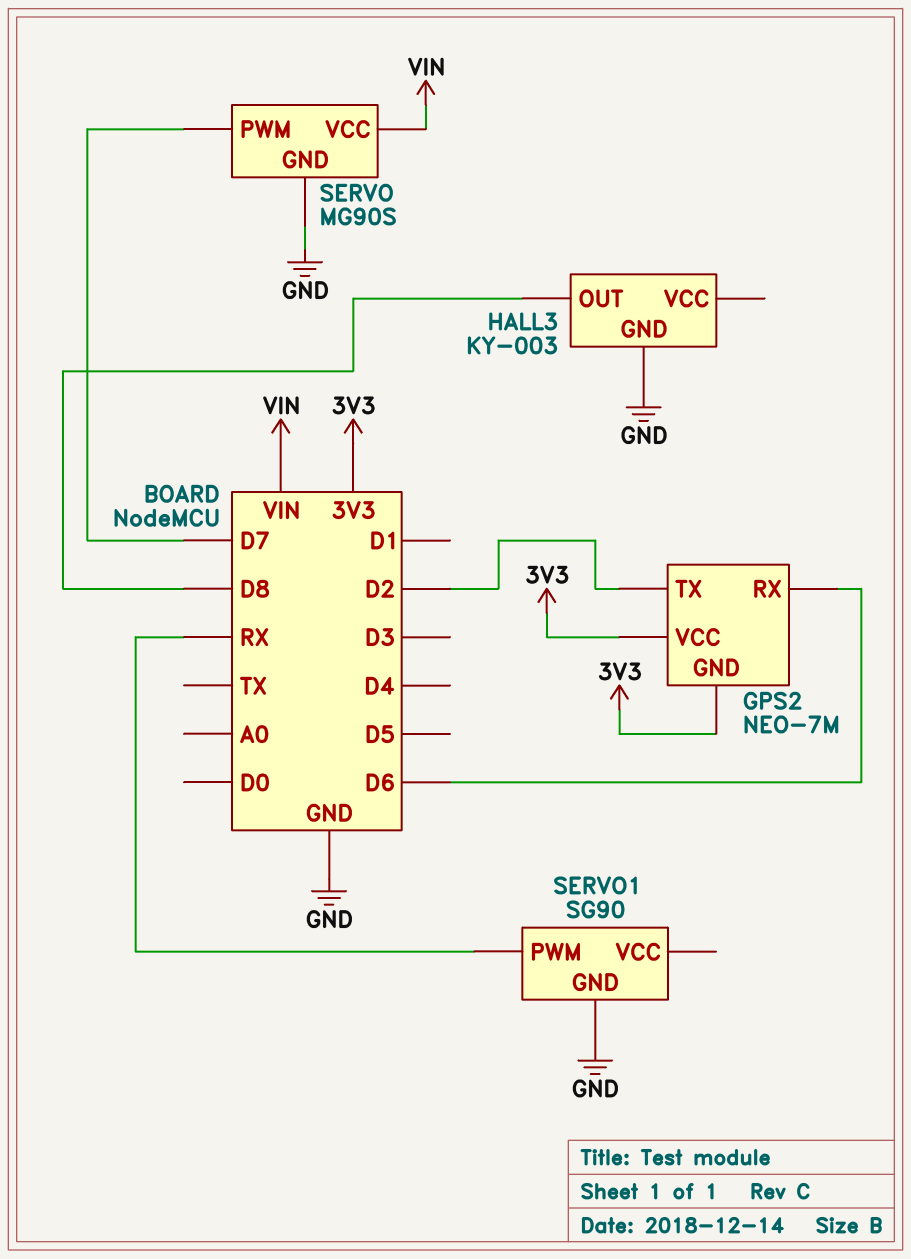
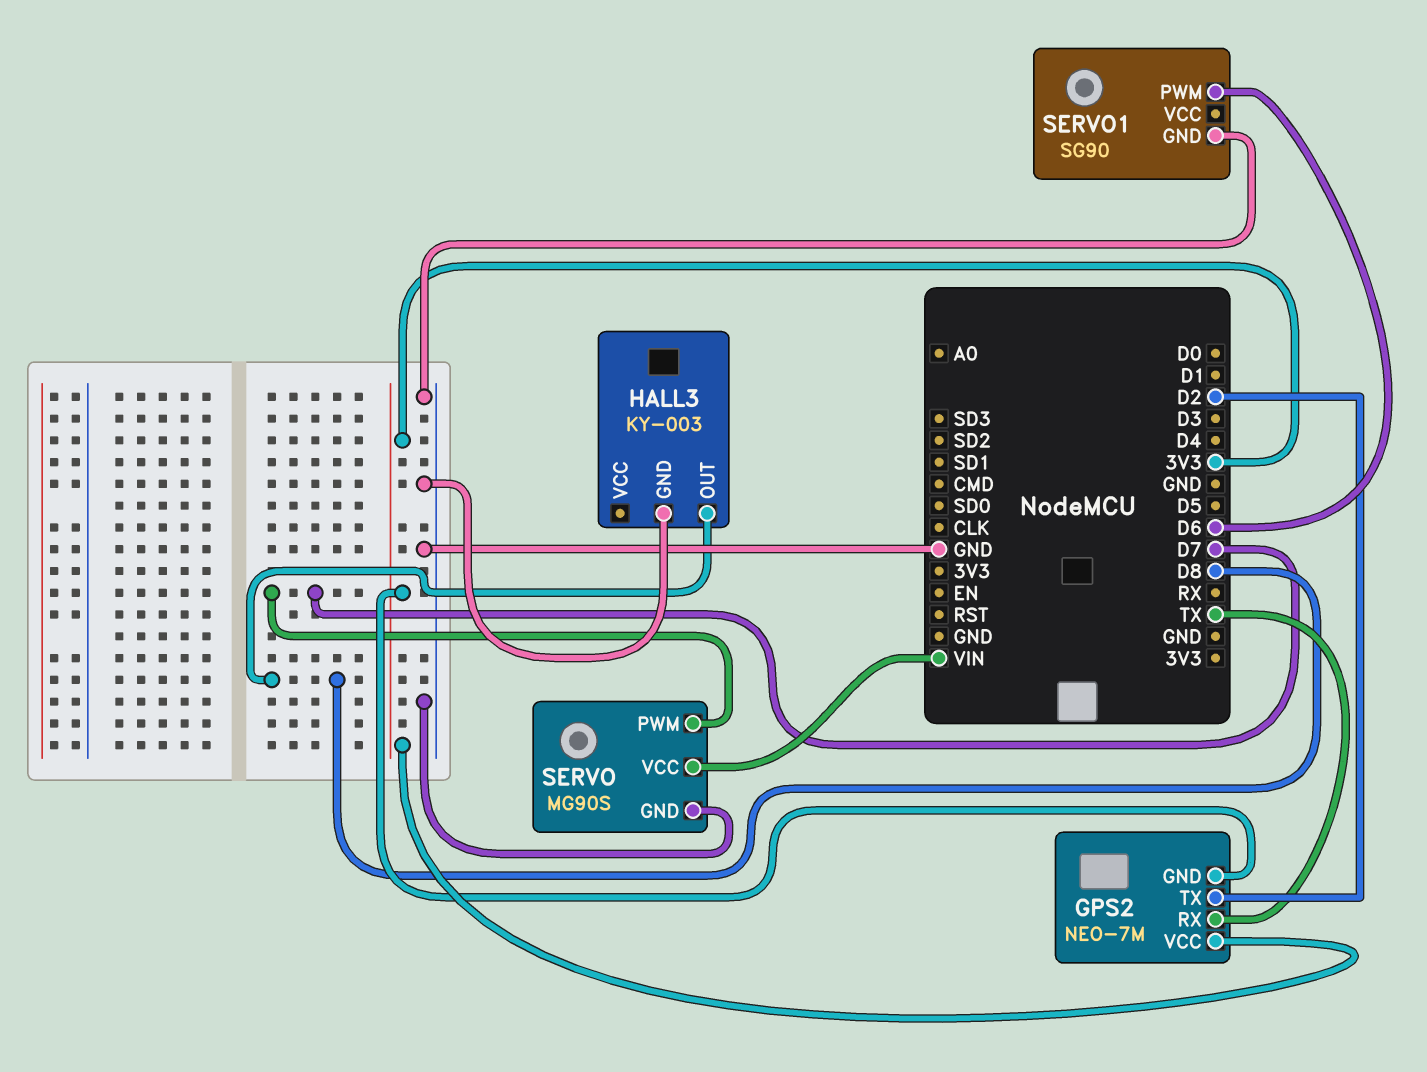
GPS2 pin RX: D6 -> TX
SERVO1 pin PWM: RX -> D6

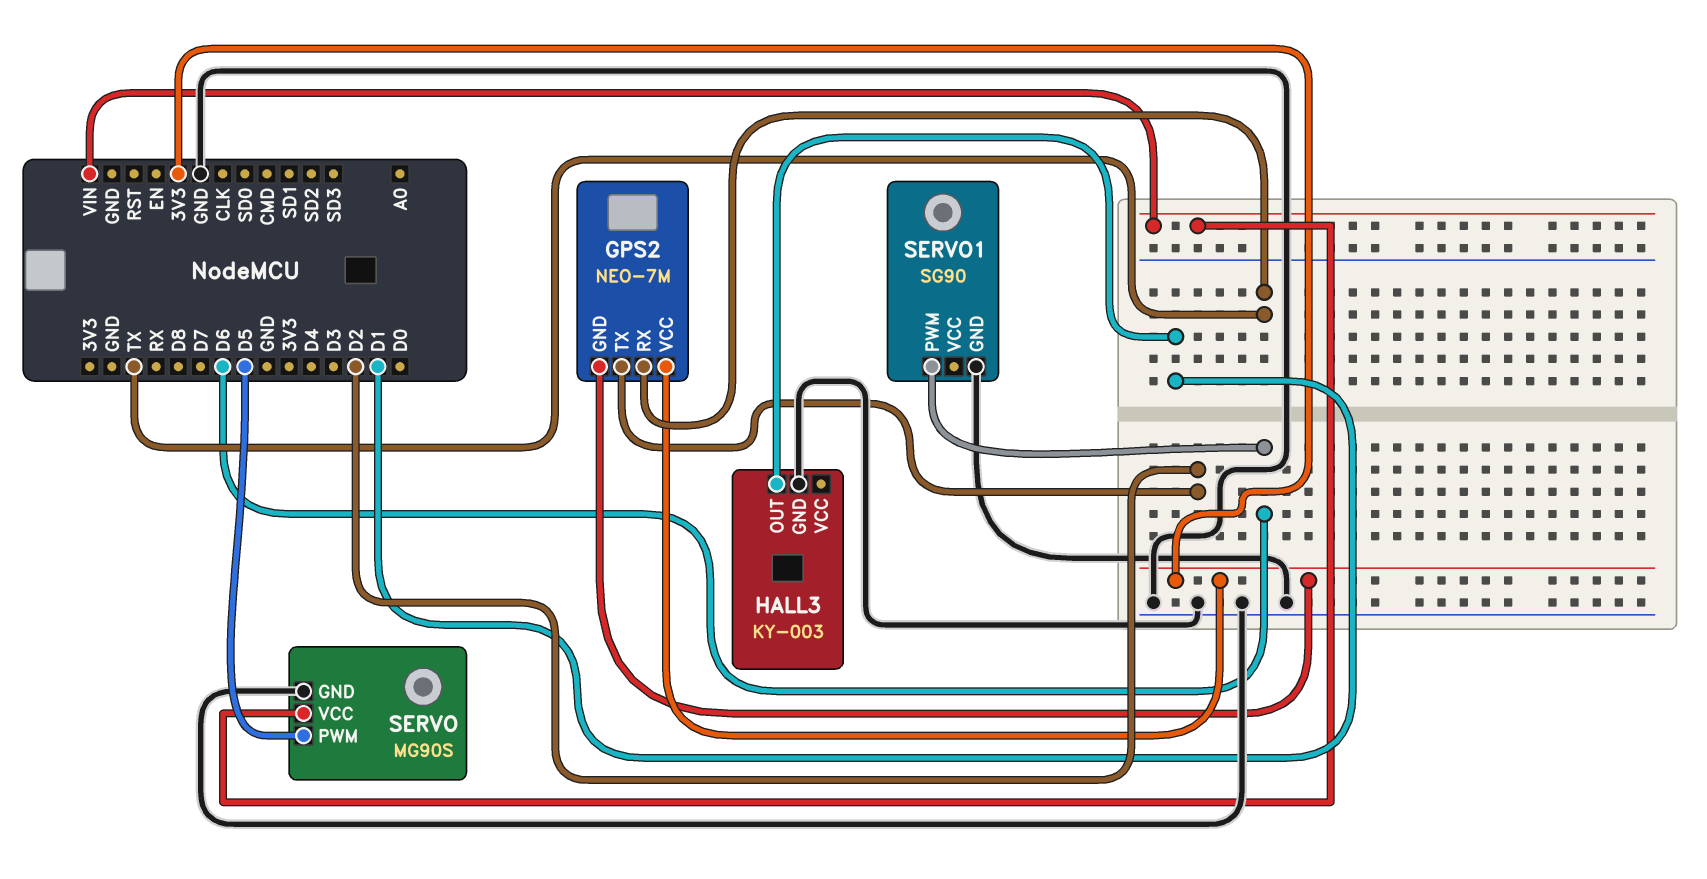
HALL3 pin OUT: D8 -> D1
SERVO pin PWM: D7 -> D5

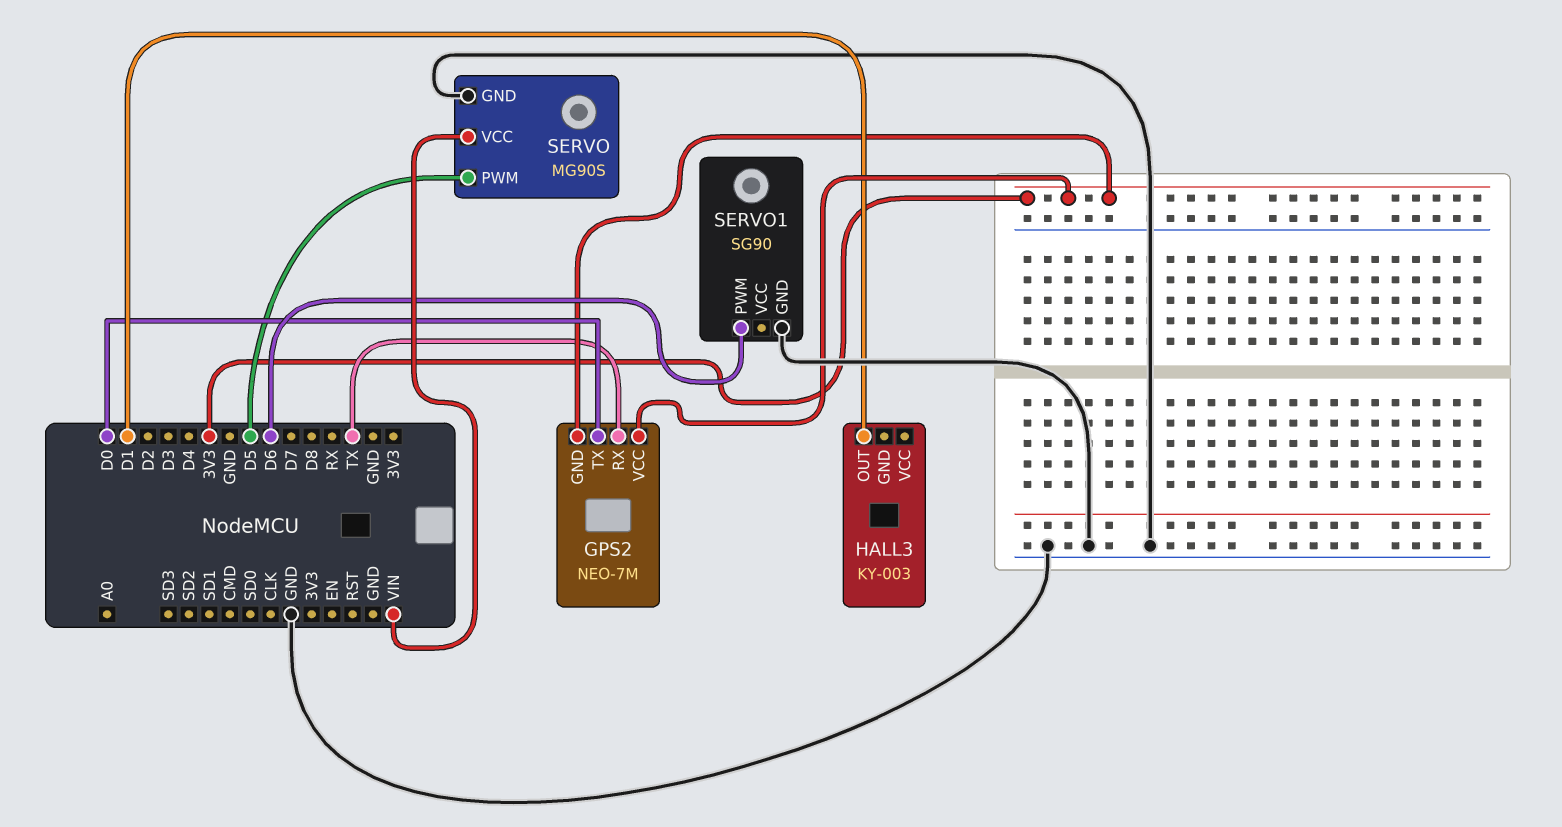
GPS2 pin TX: D2 -> D0
HALL3 pin GND: GND -> none

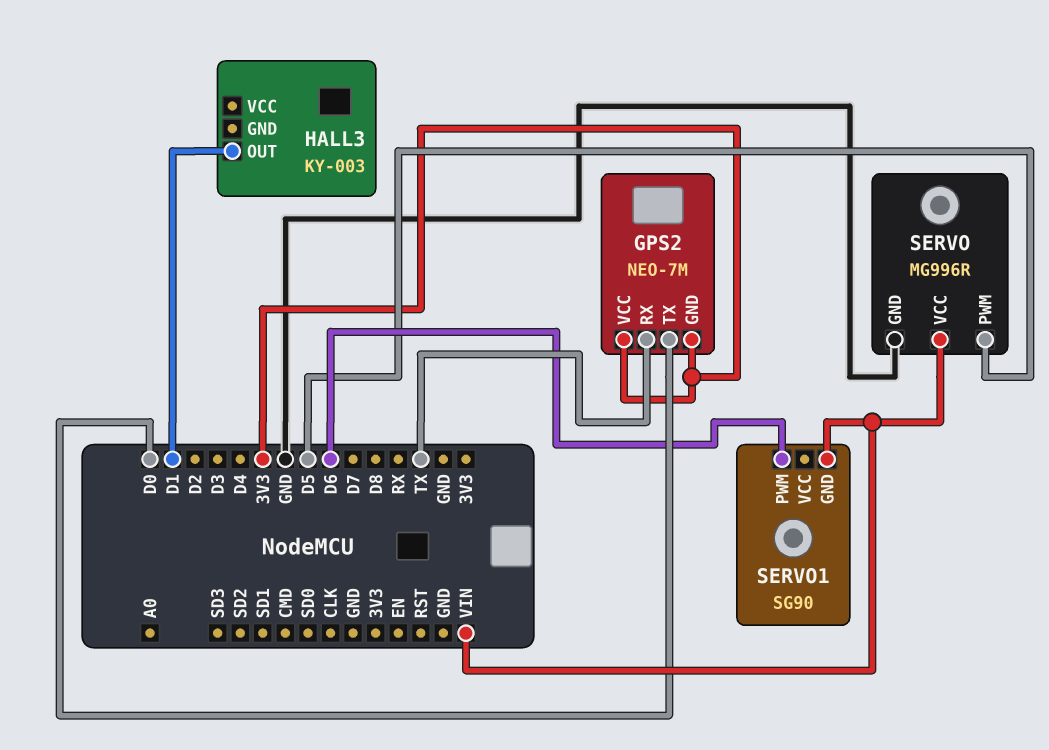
SERVO: MG90S -> MG996R
SERVO1 pin GND: GND -> VIN

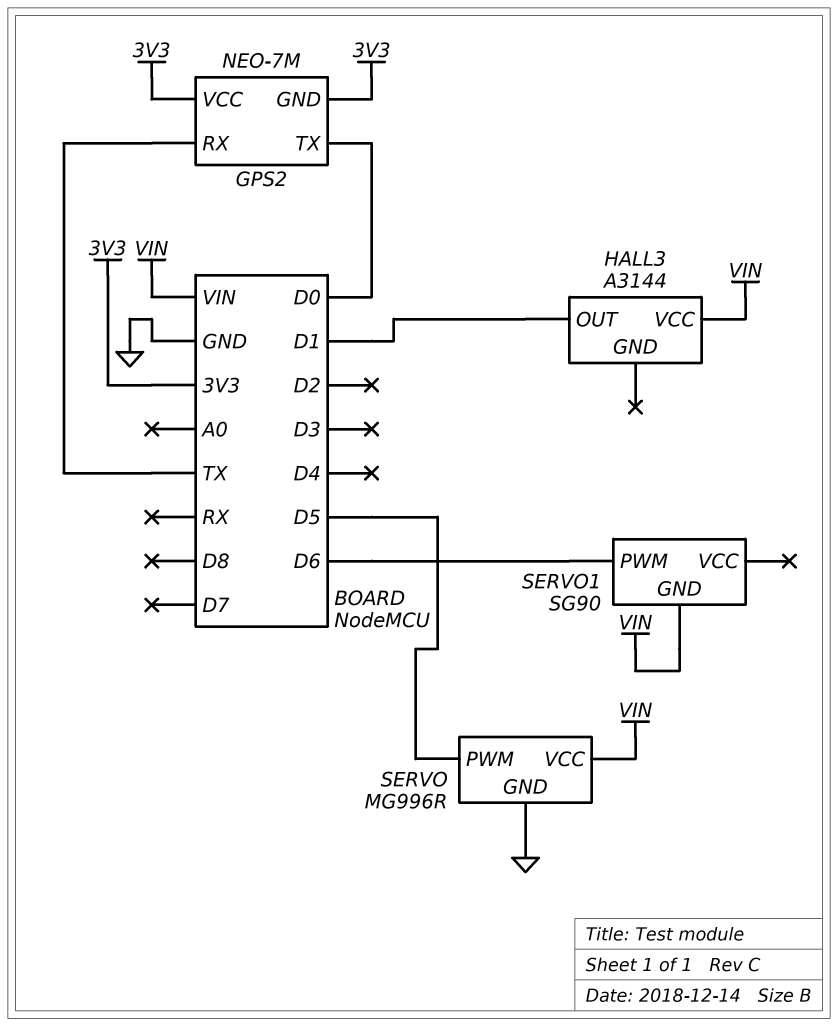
HALL3: KY-003 -> A3144
HALL3 pin VCC: none -> VIN

